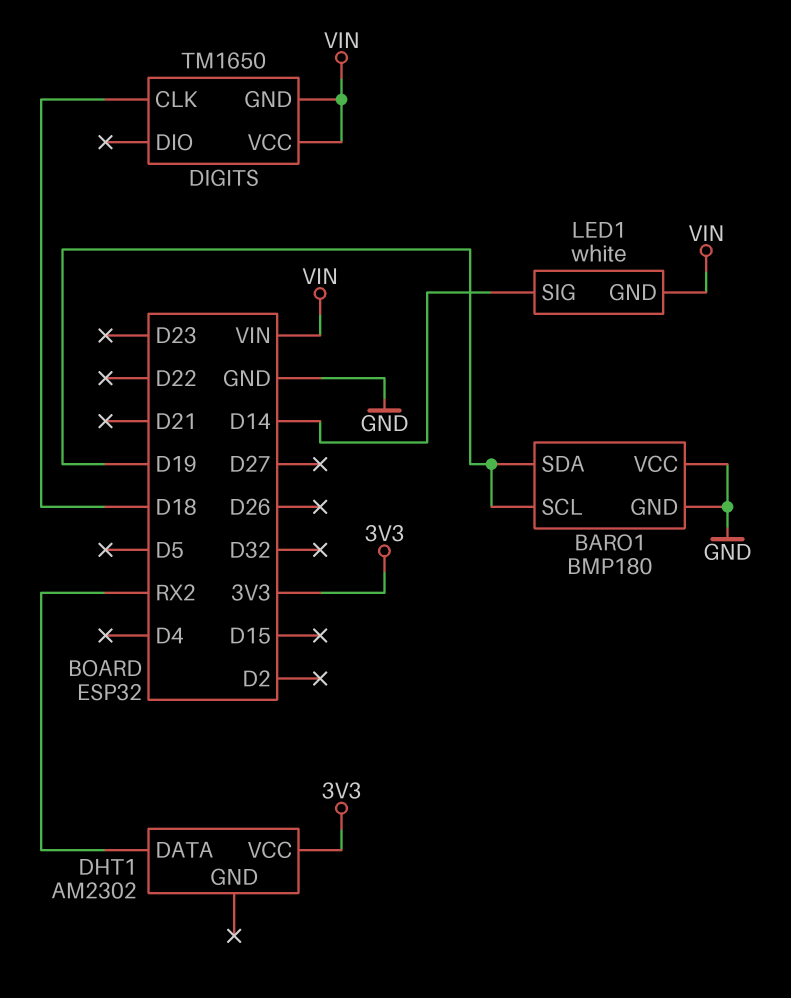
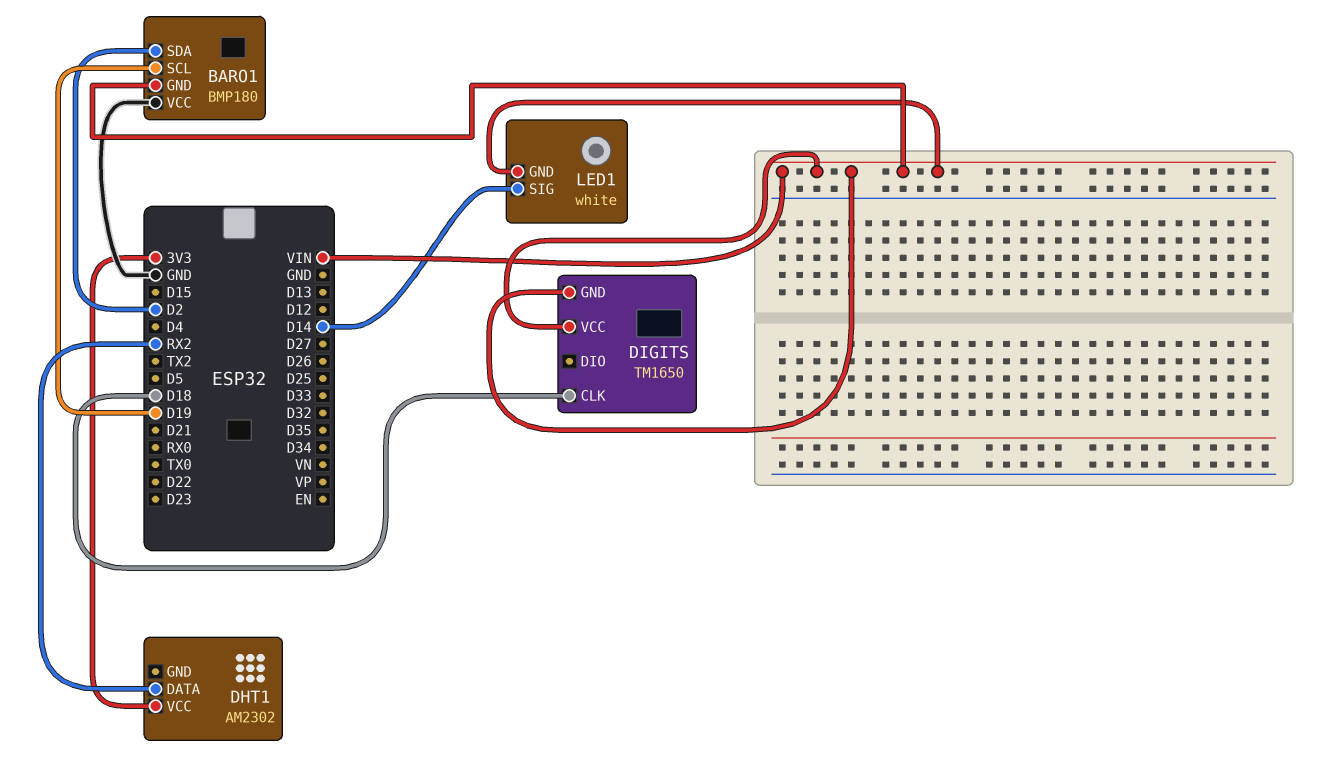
BARO1 pin GND: GND -> VIN
BARO1 pin SDA: D19 -> D2

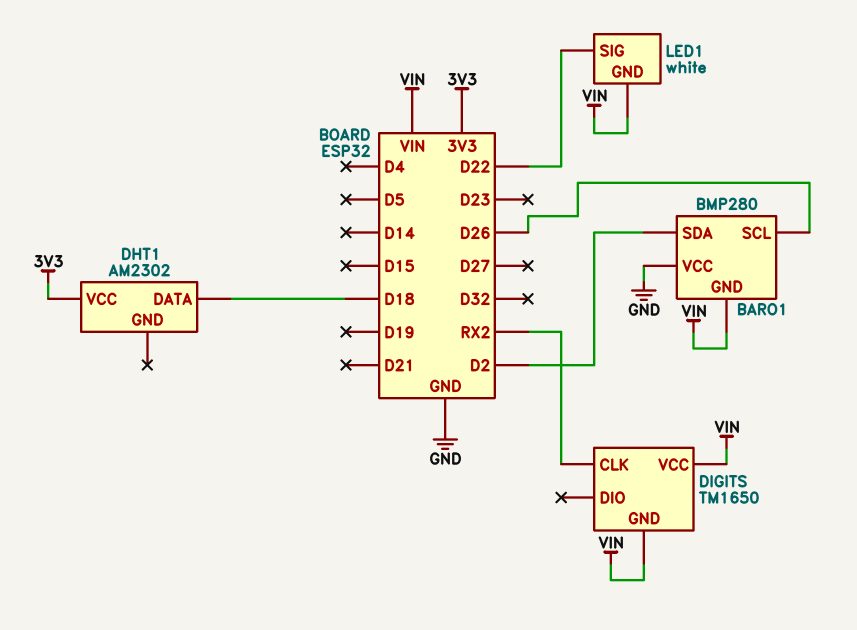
BARO1: BMP180 -> BMP280
BARO1 pin SCL: D19 -> D26
DHT1 pin DATA: RX2 -> D18
DIGITS pin CLK: D18 -> RX2
LED1 pin SIG: D14 -> D22

